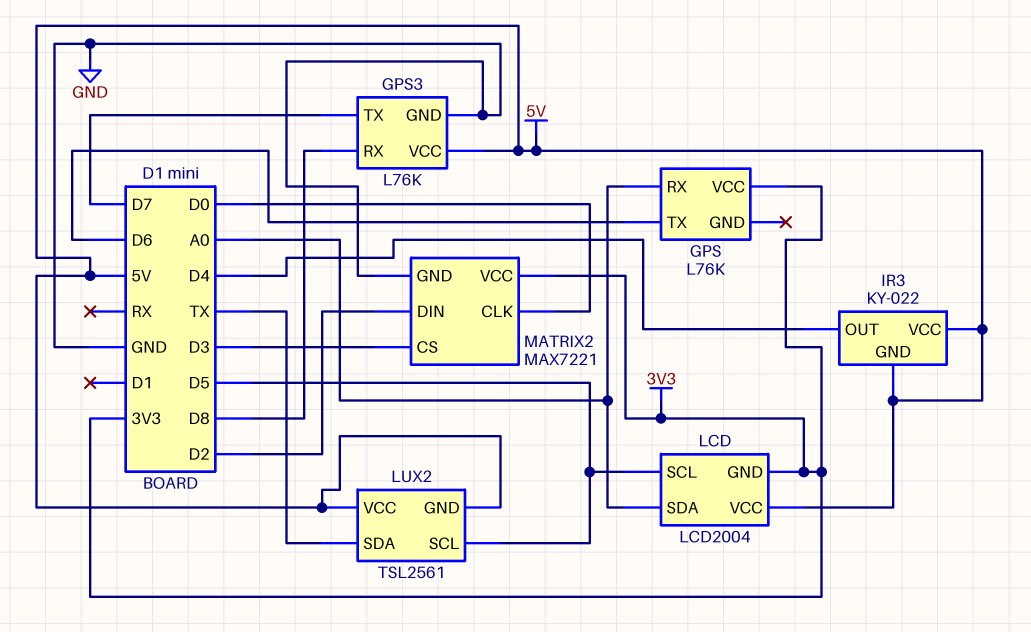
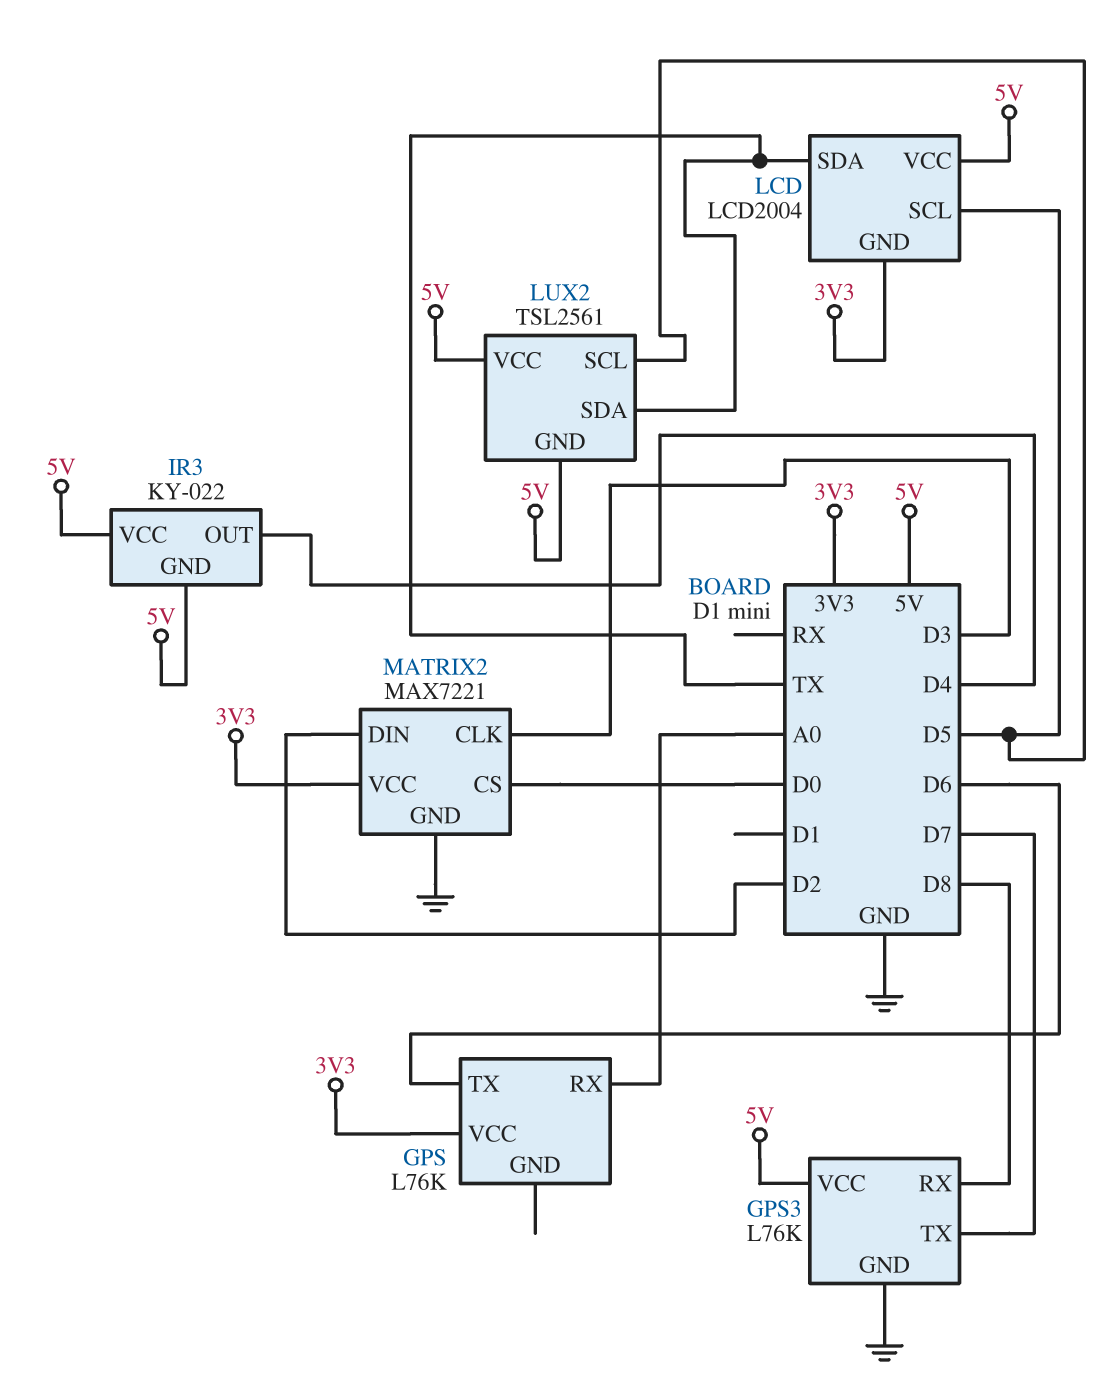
LCD pin SDA: A0 -> TX
MATRIX2 pin CLK: D0 -> D3
MATRIX2 pin CS: D3 -> D0

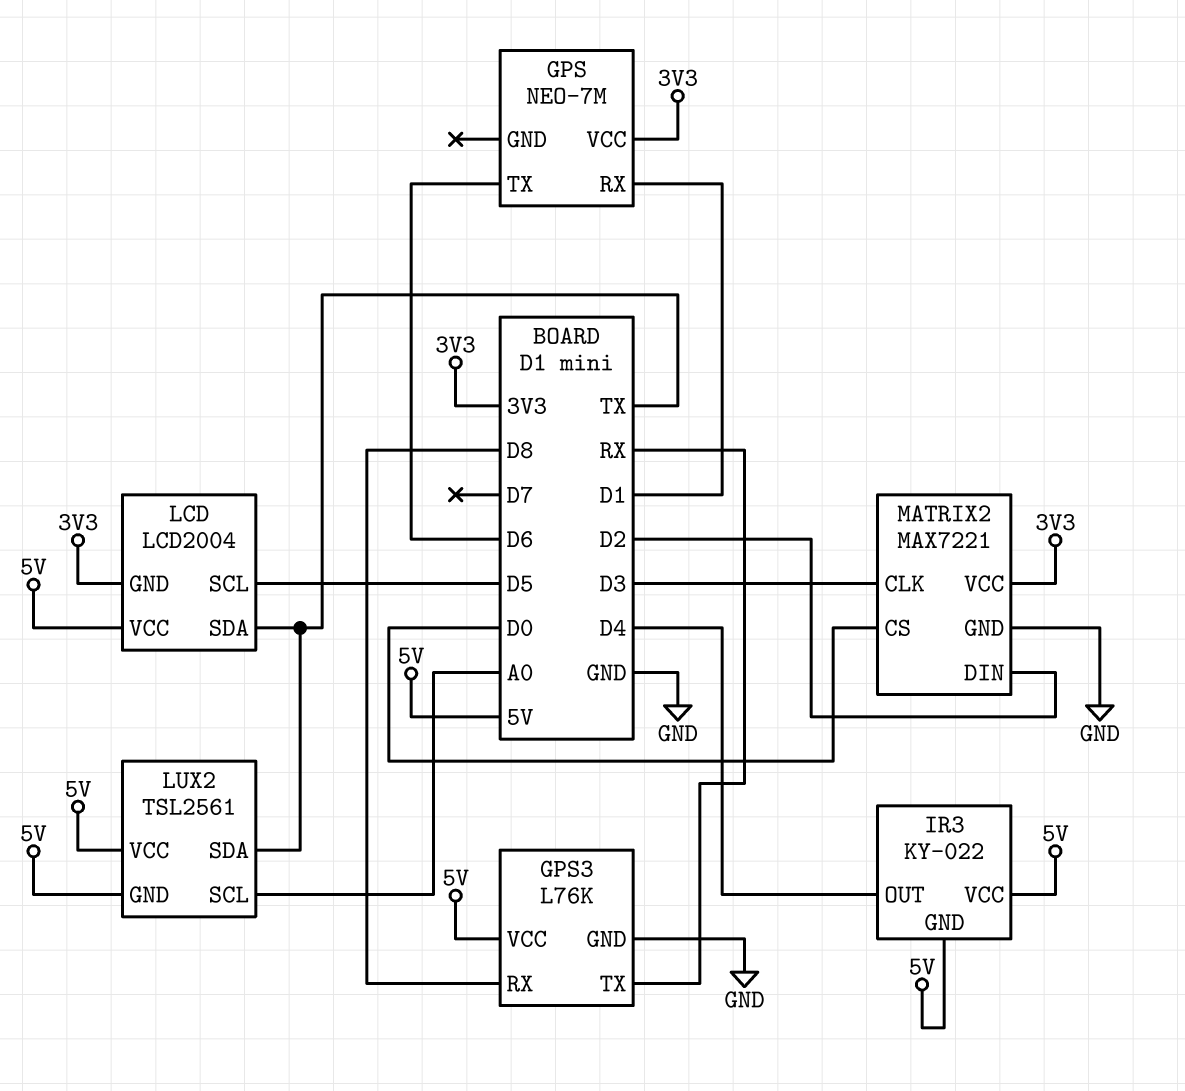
GPS: L76K -> NEO-7M
GPS pin RX: A0 -> D1
GPS3 pin TX: D7 -> RX
LUX2 pin SCL: D5 -> A0

